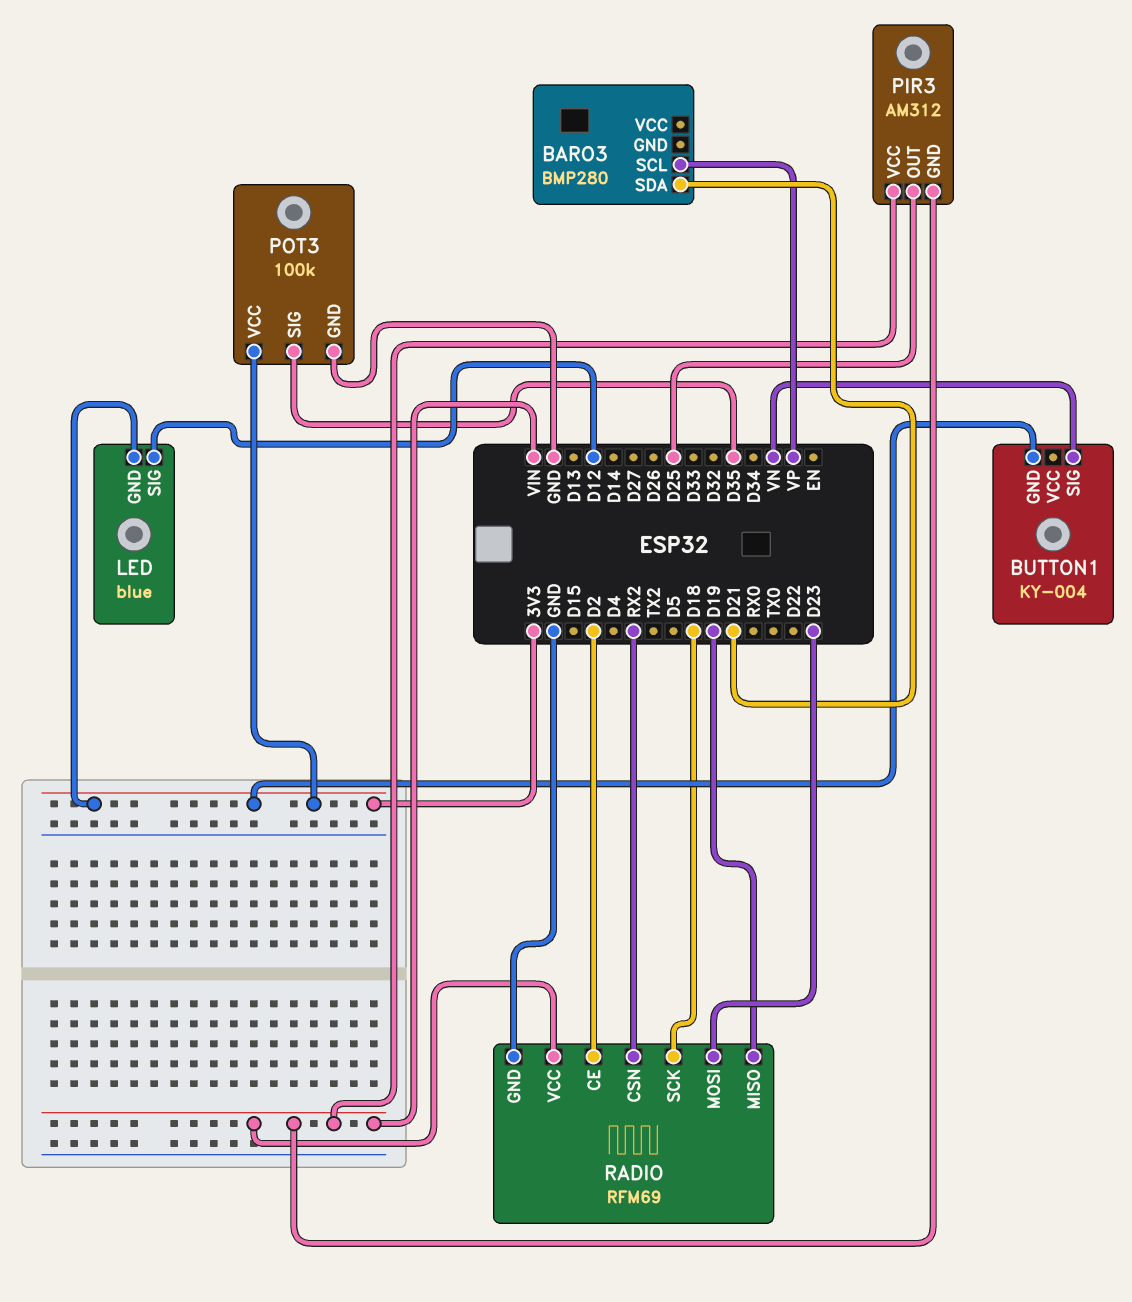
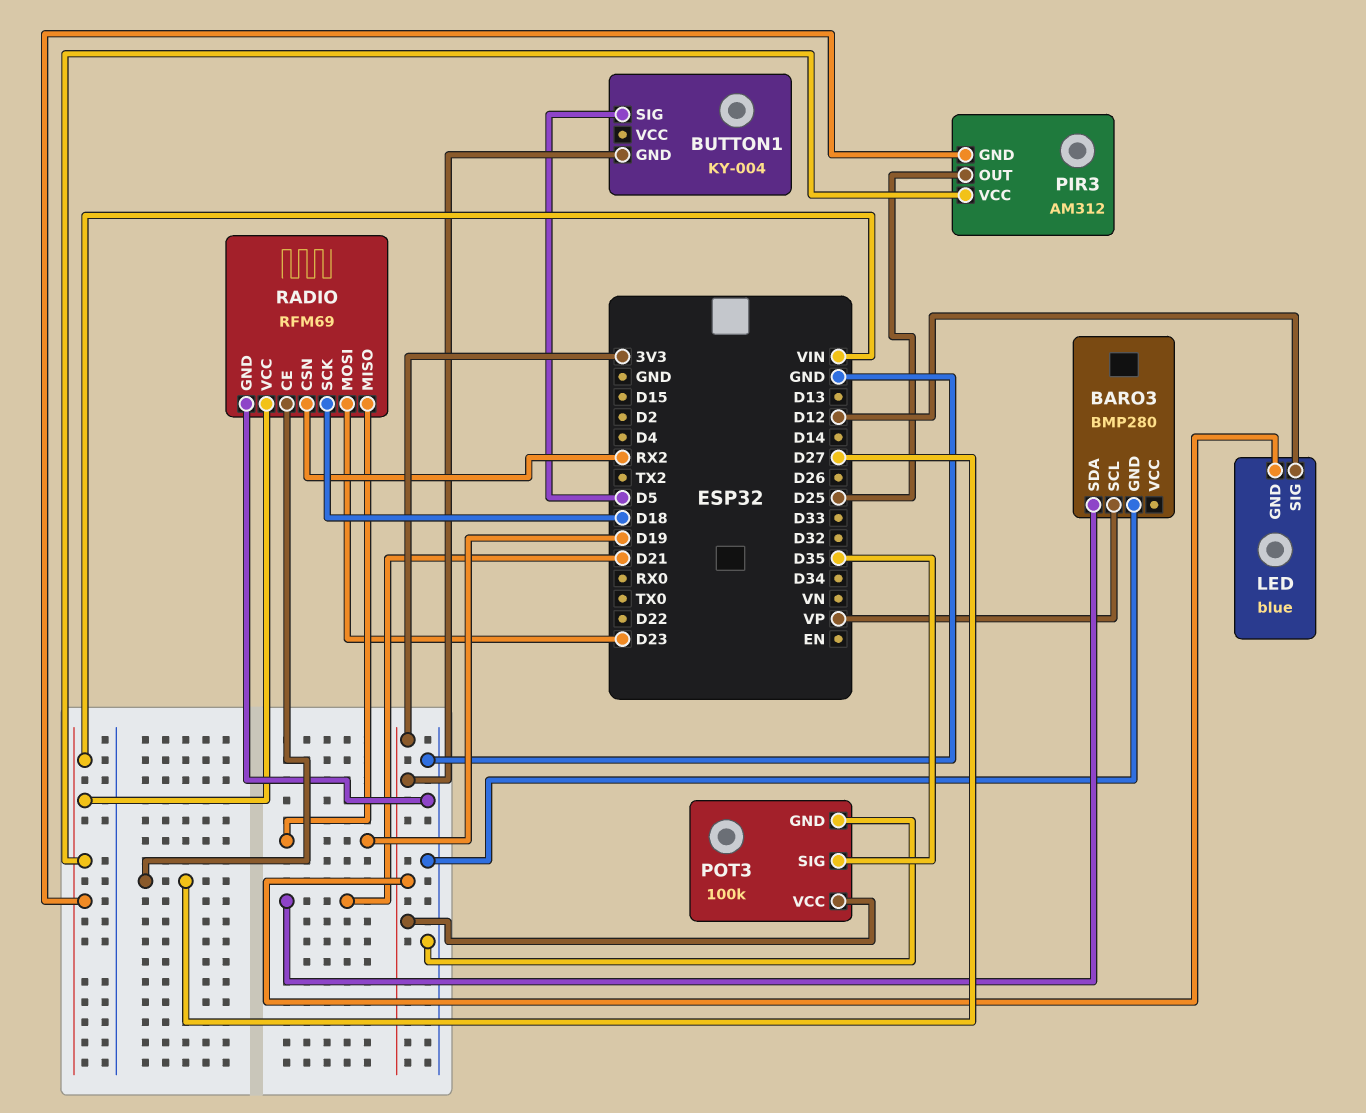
BARO3 pin GND: none -> GND
BUTTON1 pin SIG: VN -> D5
RADIO pin CE: D2 -> D27

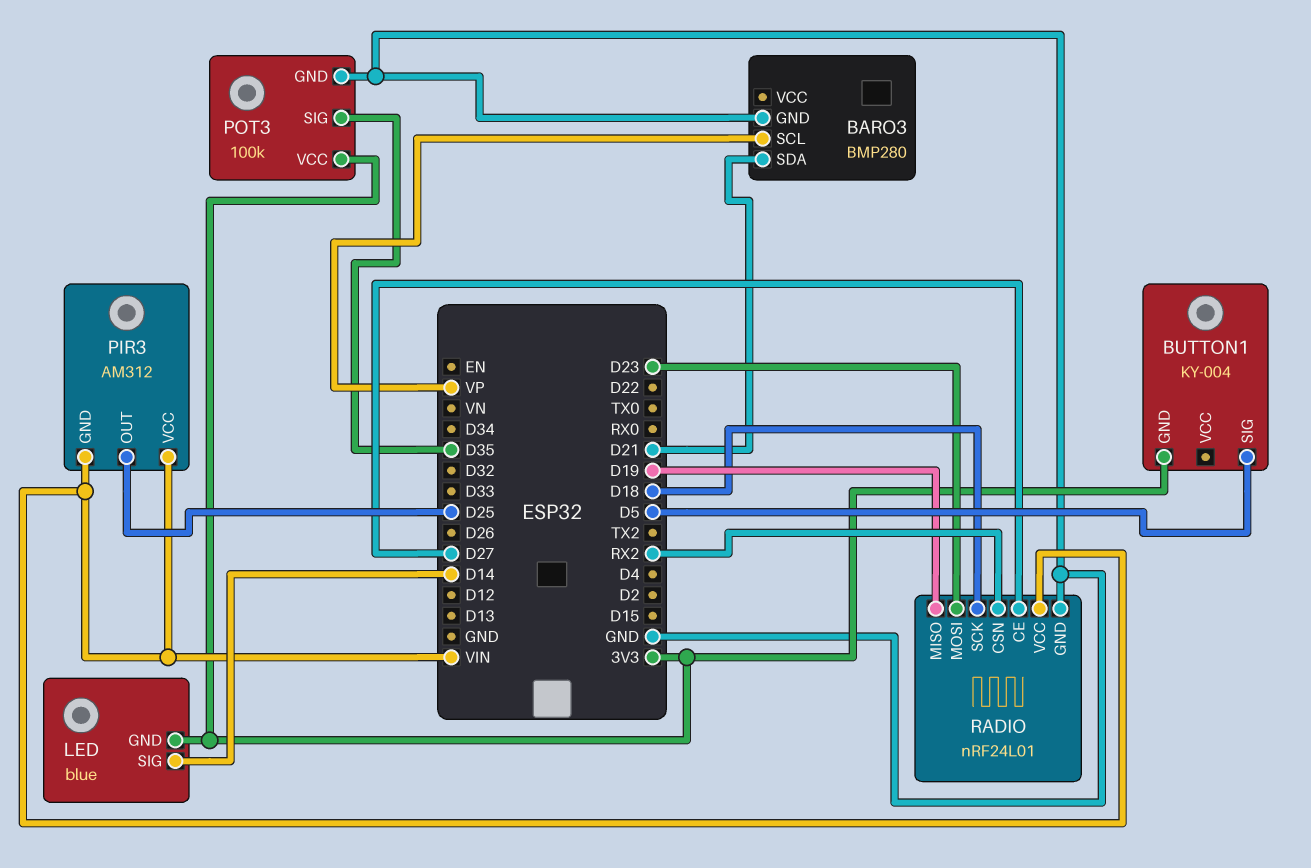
LED pin SIG: D12 -> D14
RADIO: RFM69 -> nRF24L01

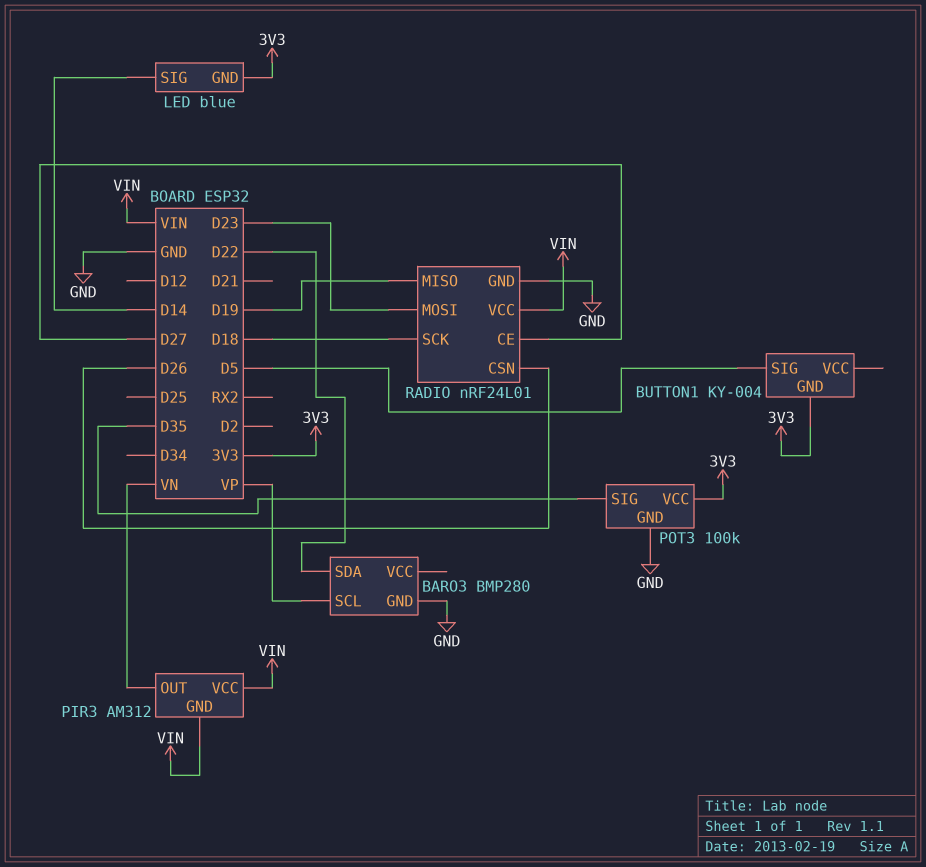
BARO3 pin SDA: D21 -> D22
PIR3 pin OUT: D25 -> VN
RADIO pin CSN: RX2 -> D26

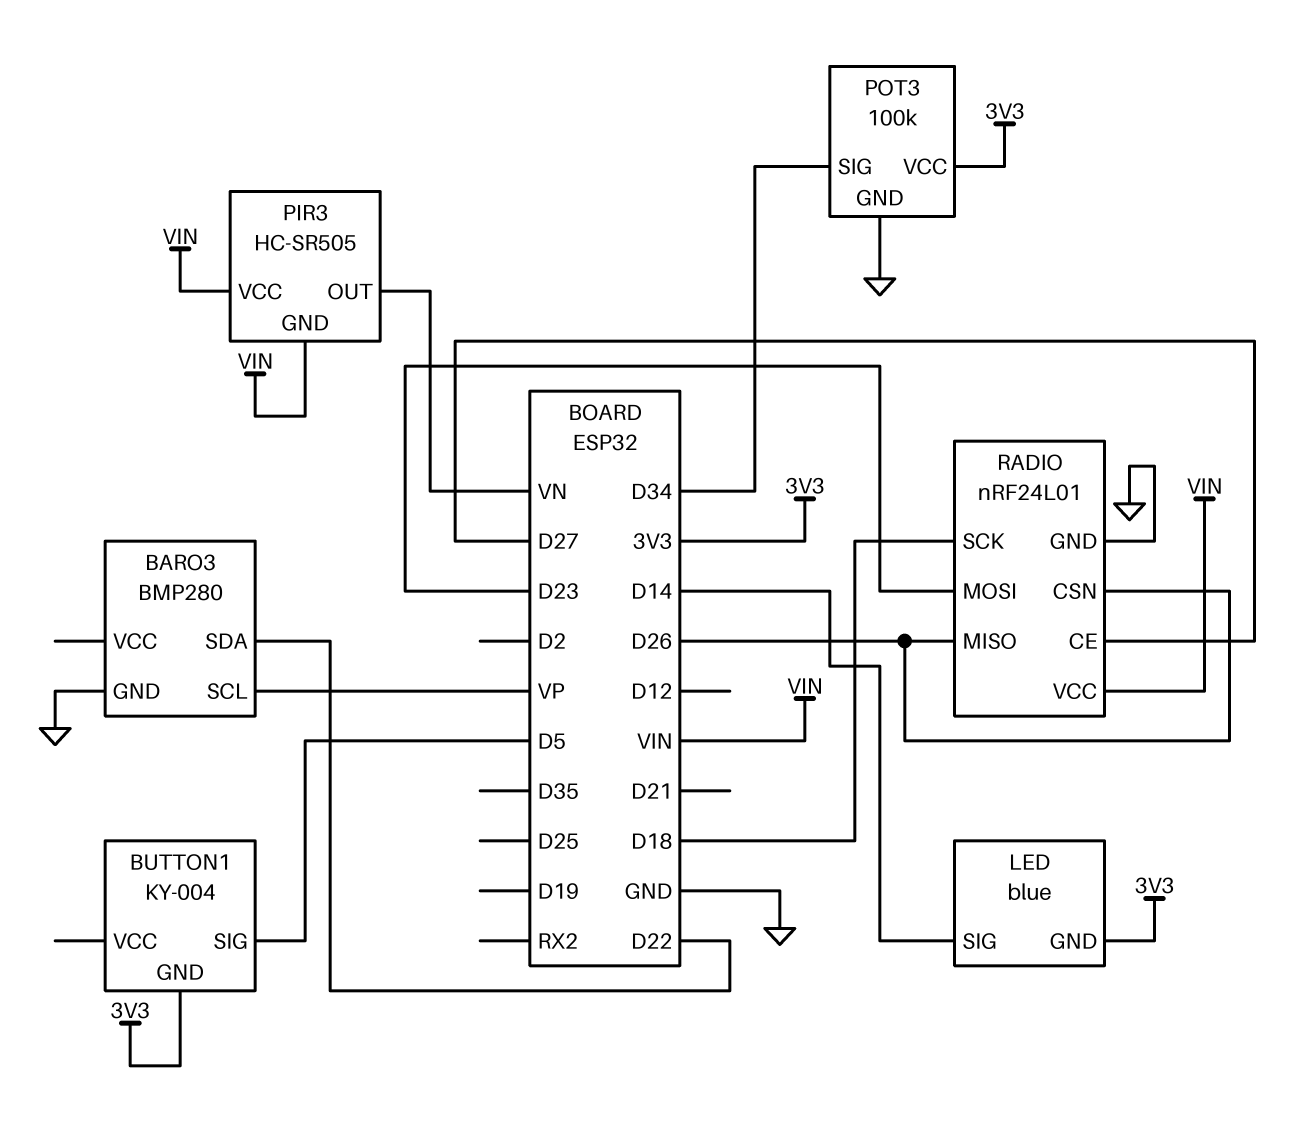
PIR3: AM312 -> HC-SR505
POT3 pin SIG: D35 -> D34
RADIO pin MISO: D19 -> D26

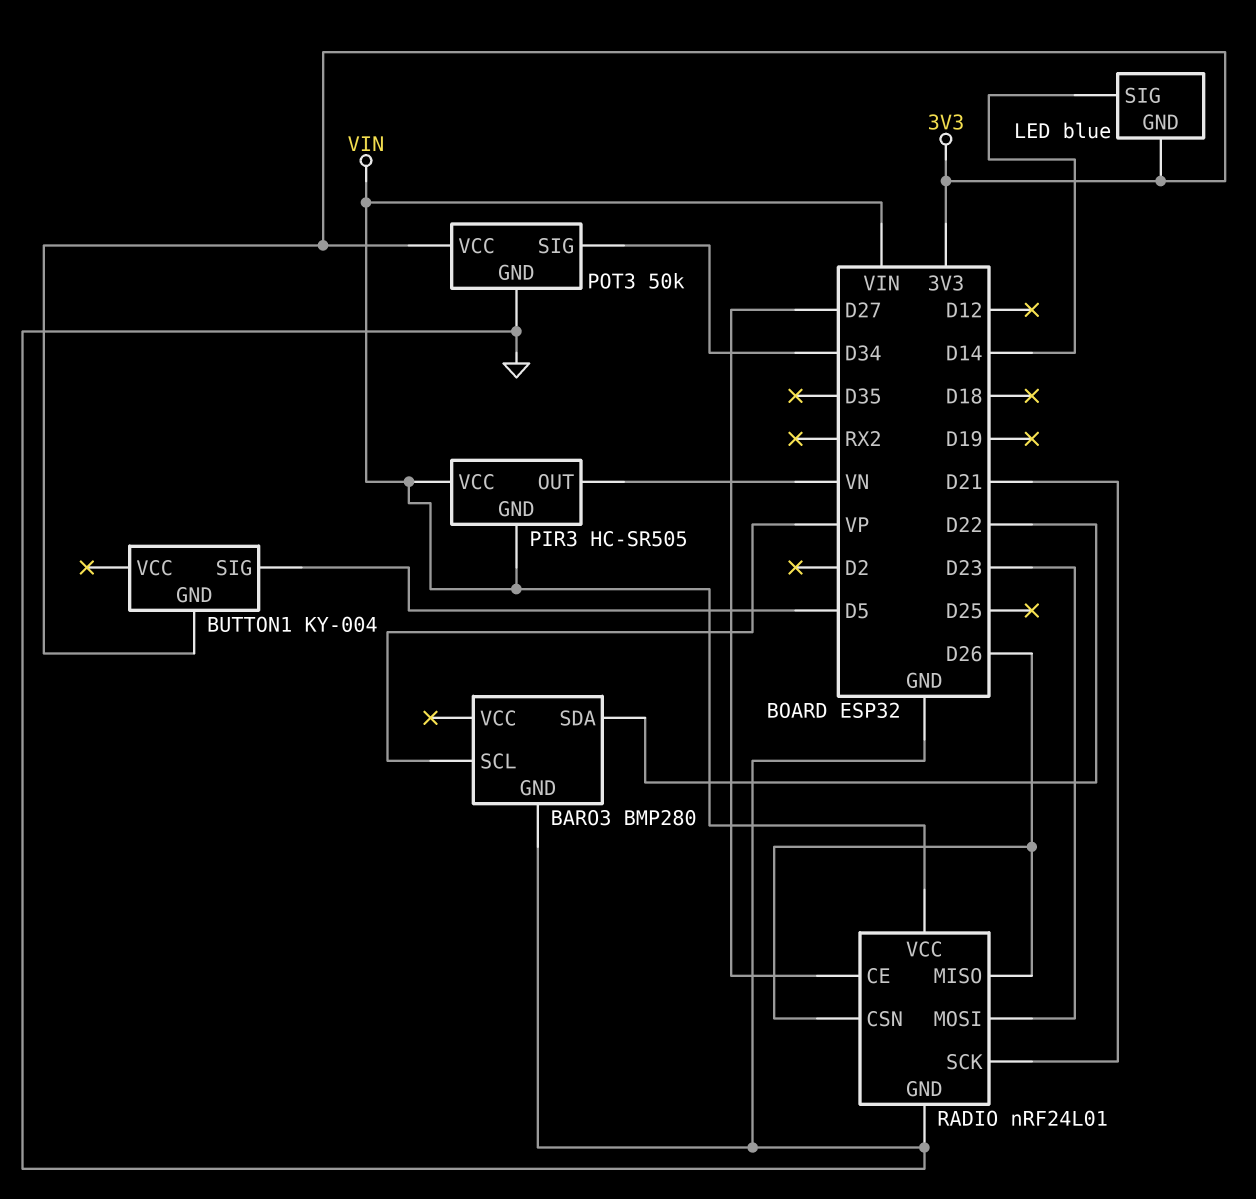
POT3: 100k -> 50k
RADIO pin SCK: D18 -> D21

